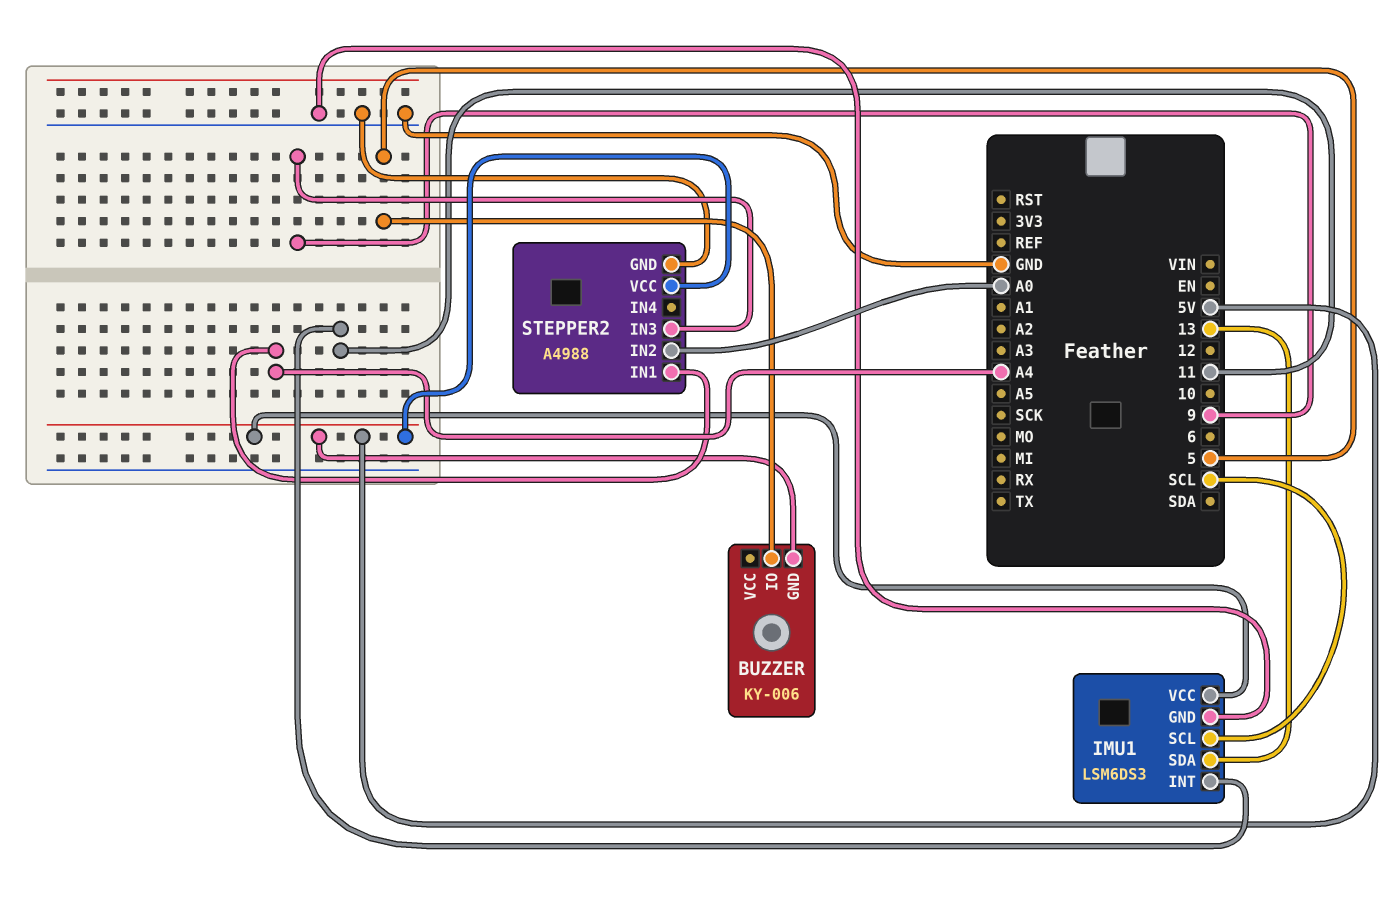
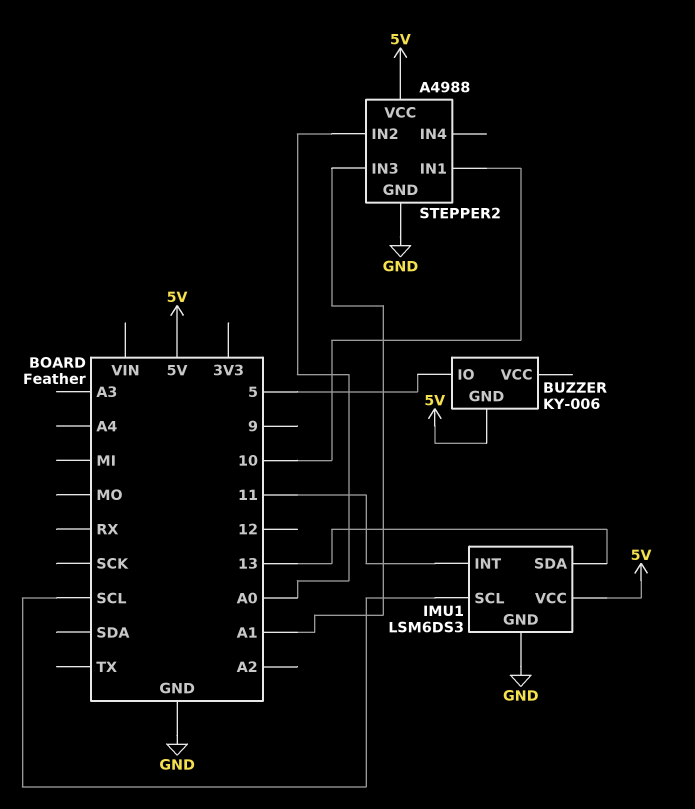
STEPPER2 pin IN1: A4 -> 10
STEPPER2 pin IN3: 9 -> A1

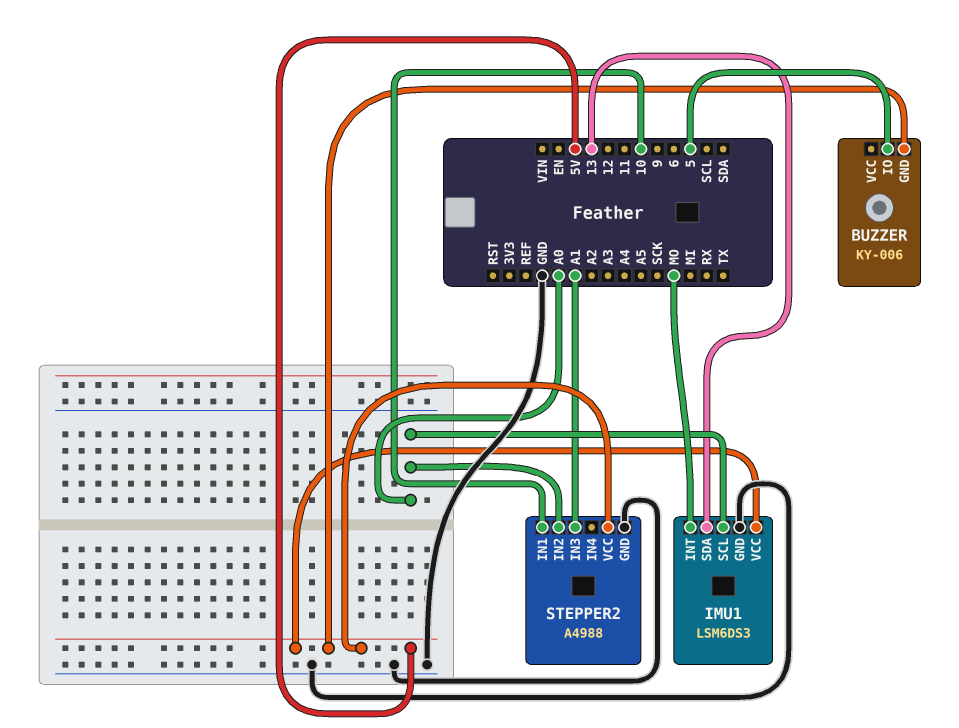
IMU1 pin INT: 11 -> MO
IMU1 pin SCL: SCL -> A0

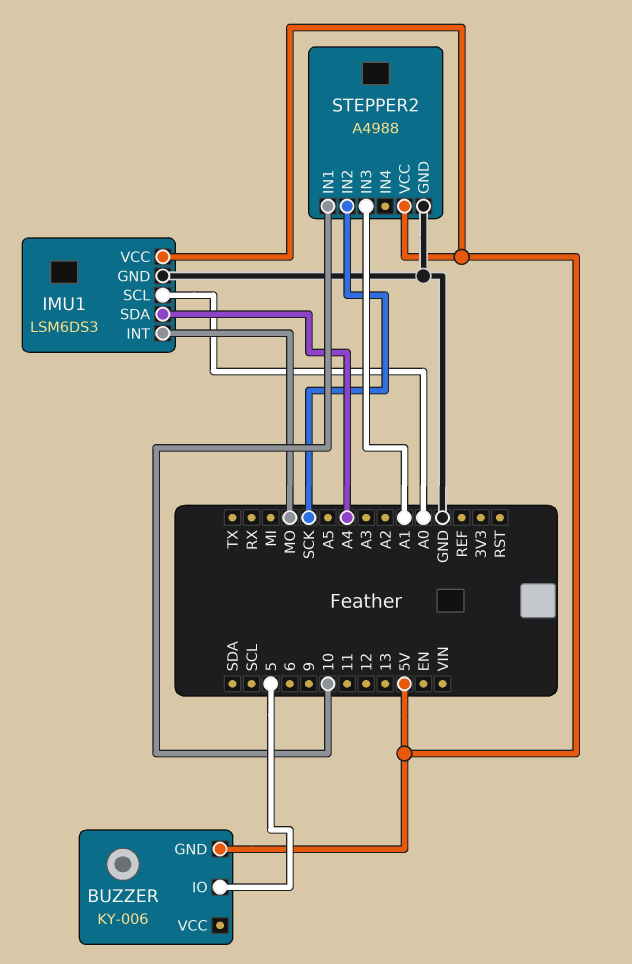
IMU1 pin SDA: 13 -> A4
STEPPER2 pin IN2: A0 -> SCK

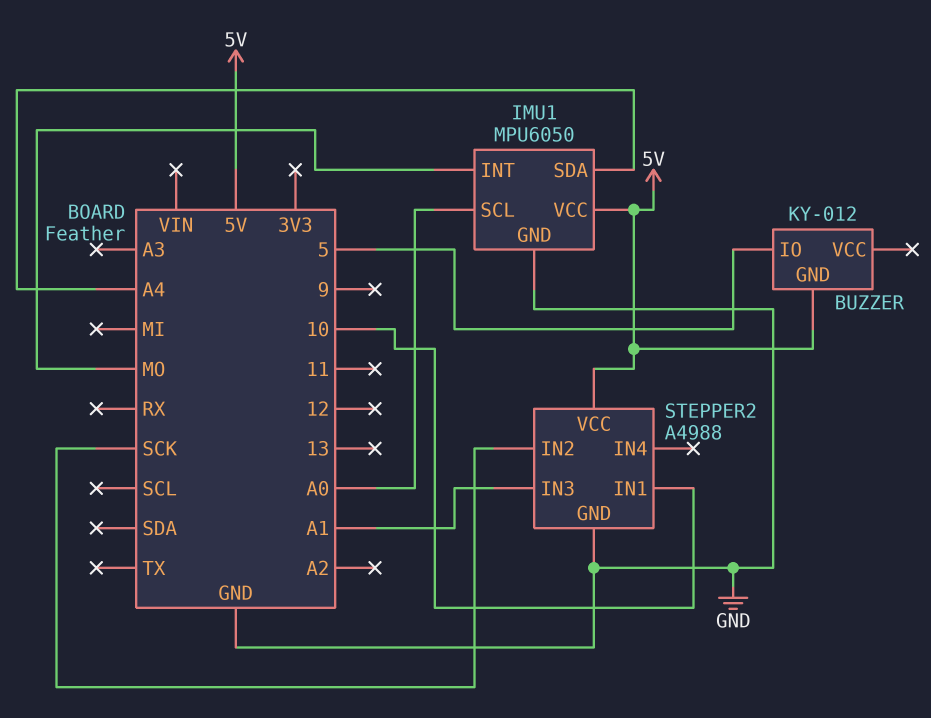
BUZZER: KY-006 -> KY-012
IMU1: LSM6DS3 -> MPU6050

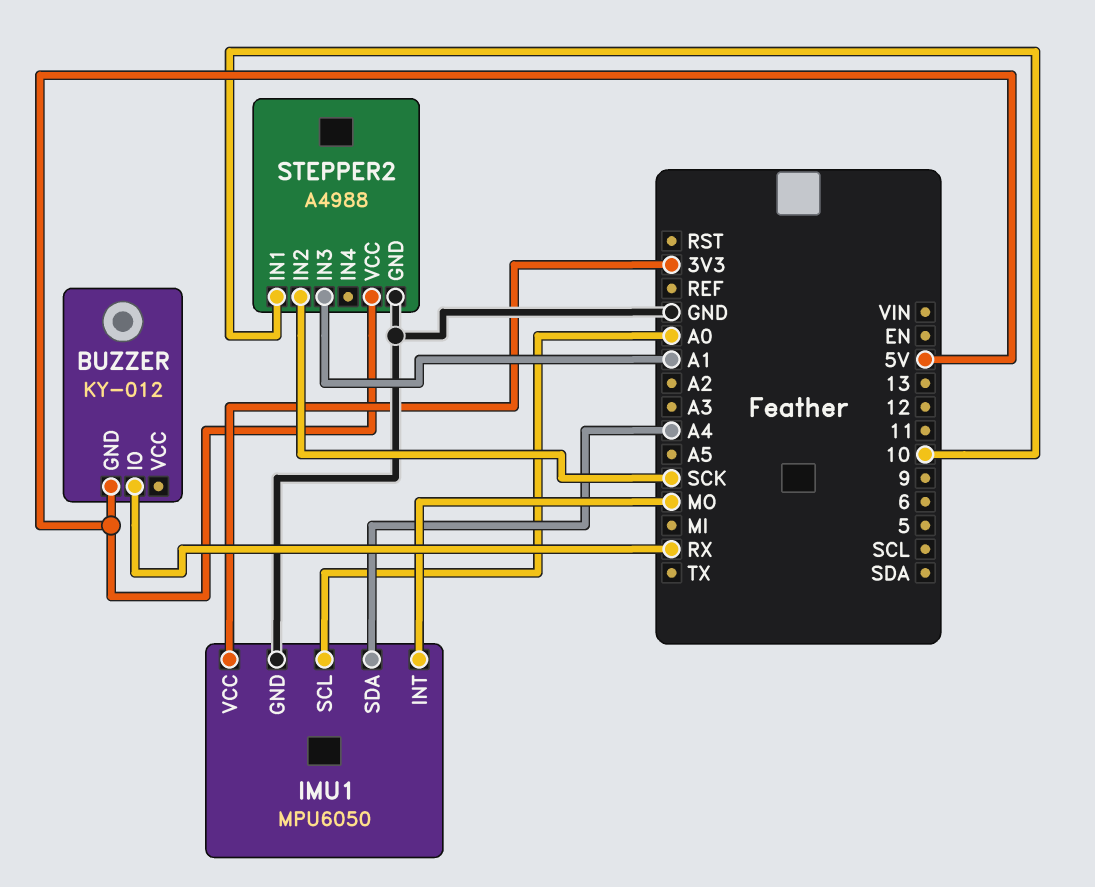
BUZZER pin IO: 5 -> RX
IMU1 pin VCC: 5V -> 3V3

